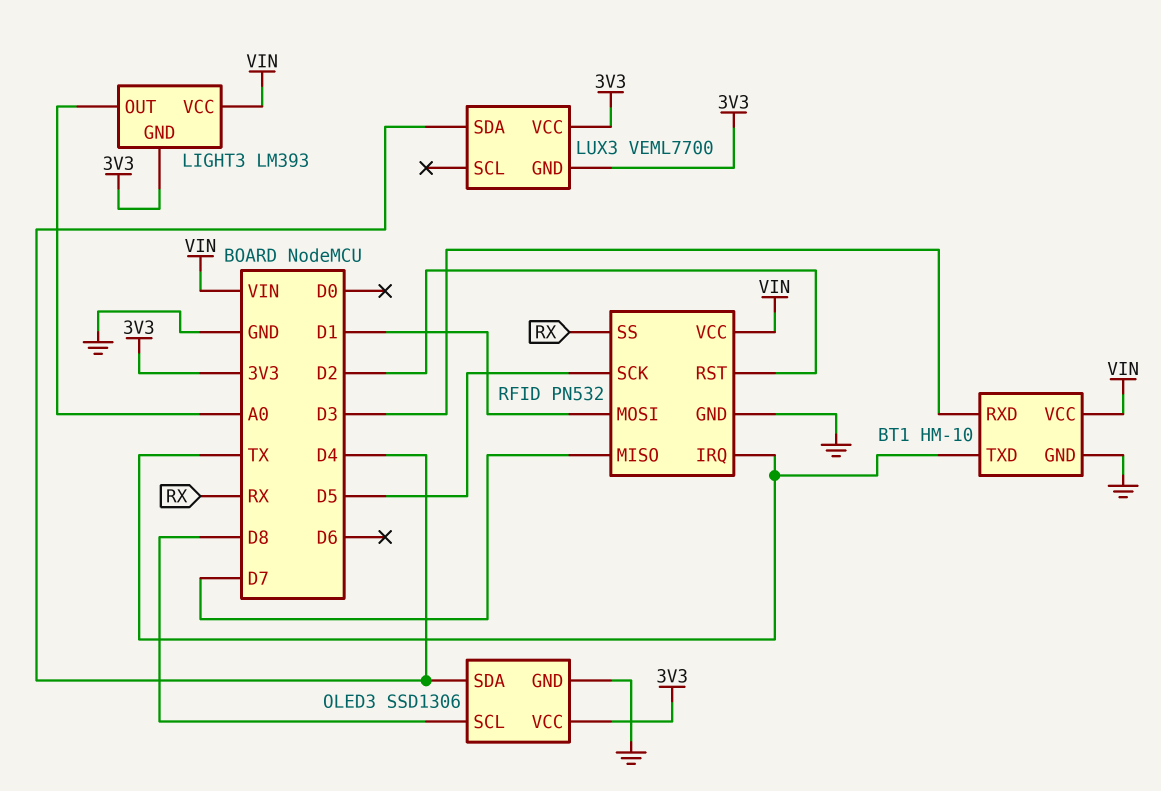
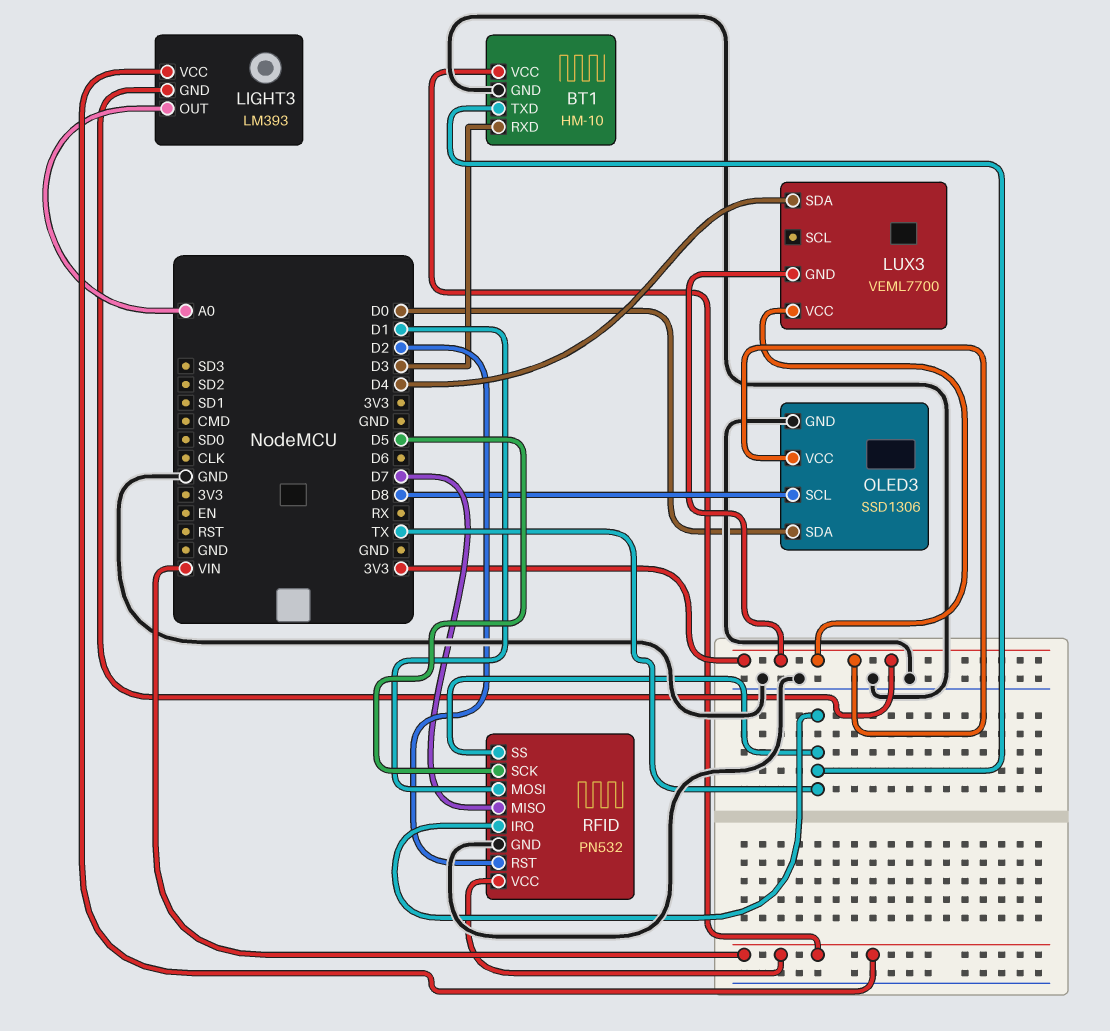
OLED3 pin SDA: D4 -> D0
RFID pin SS: RX -> TX

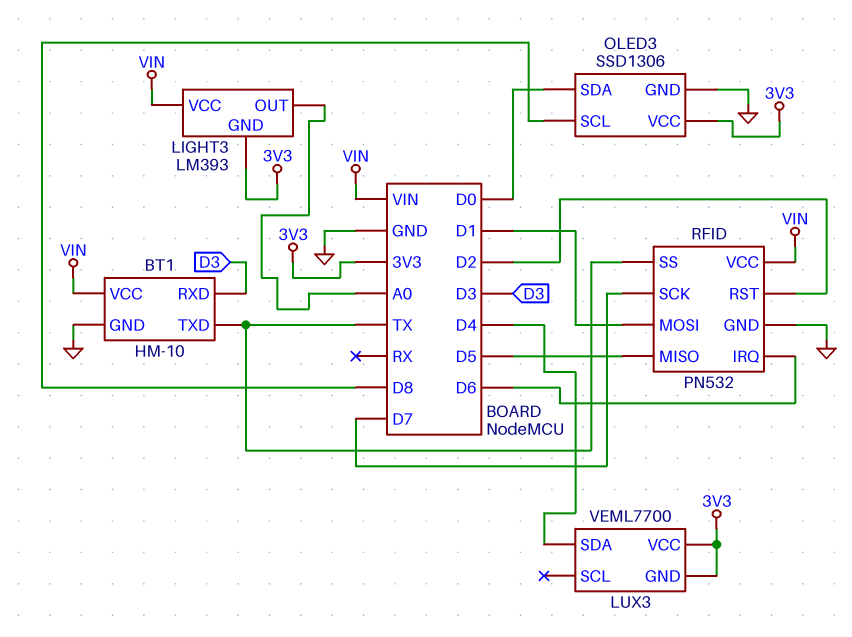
RFID pin IRQ: TX -> D6
RFID pin MISO: D7 -> D5
RFID pin SCK: D5 -> D7

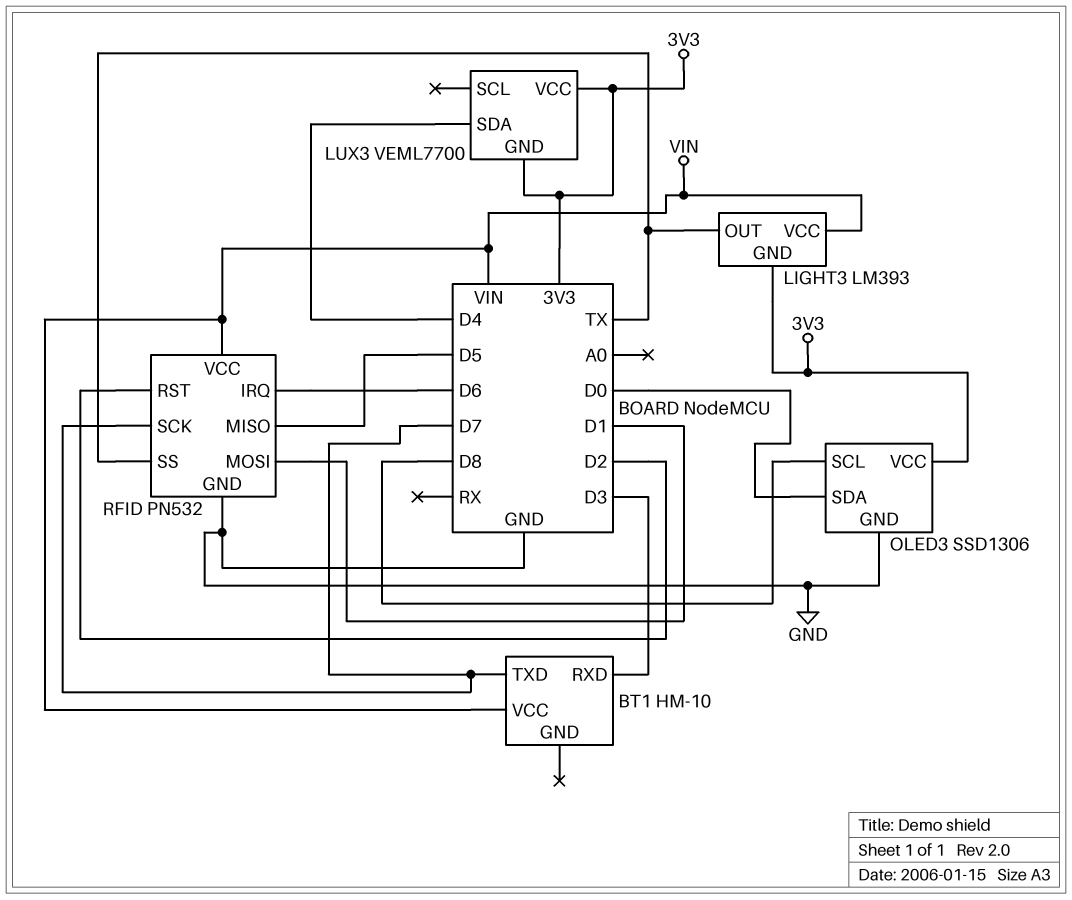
BT1 pin GND: GND -> none
BT1 pin TXD: TX -> D7
LIGHT3 pin OUT: A0 -> TX

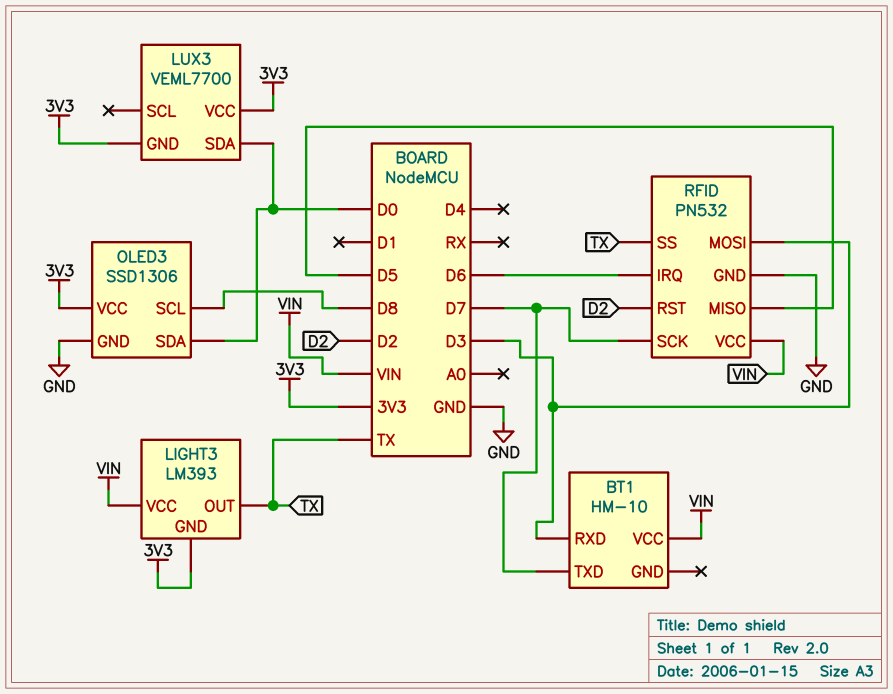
LUX3 pin SDA: D4 -> D0
RFID pin MOSI: D1 -> D3

